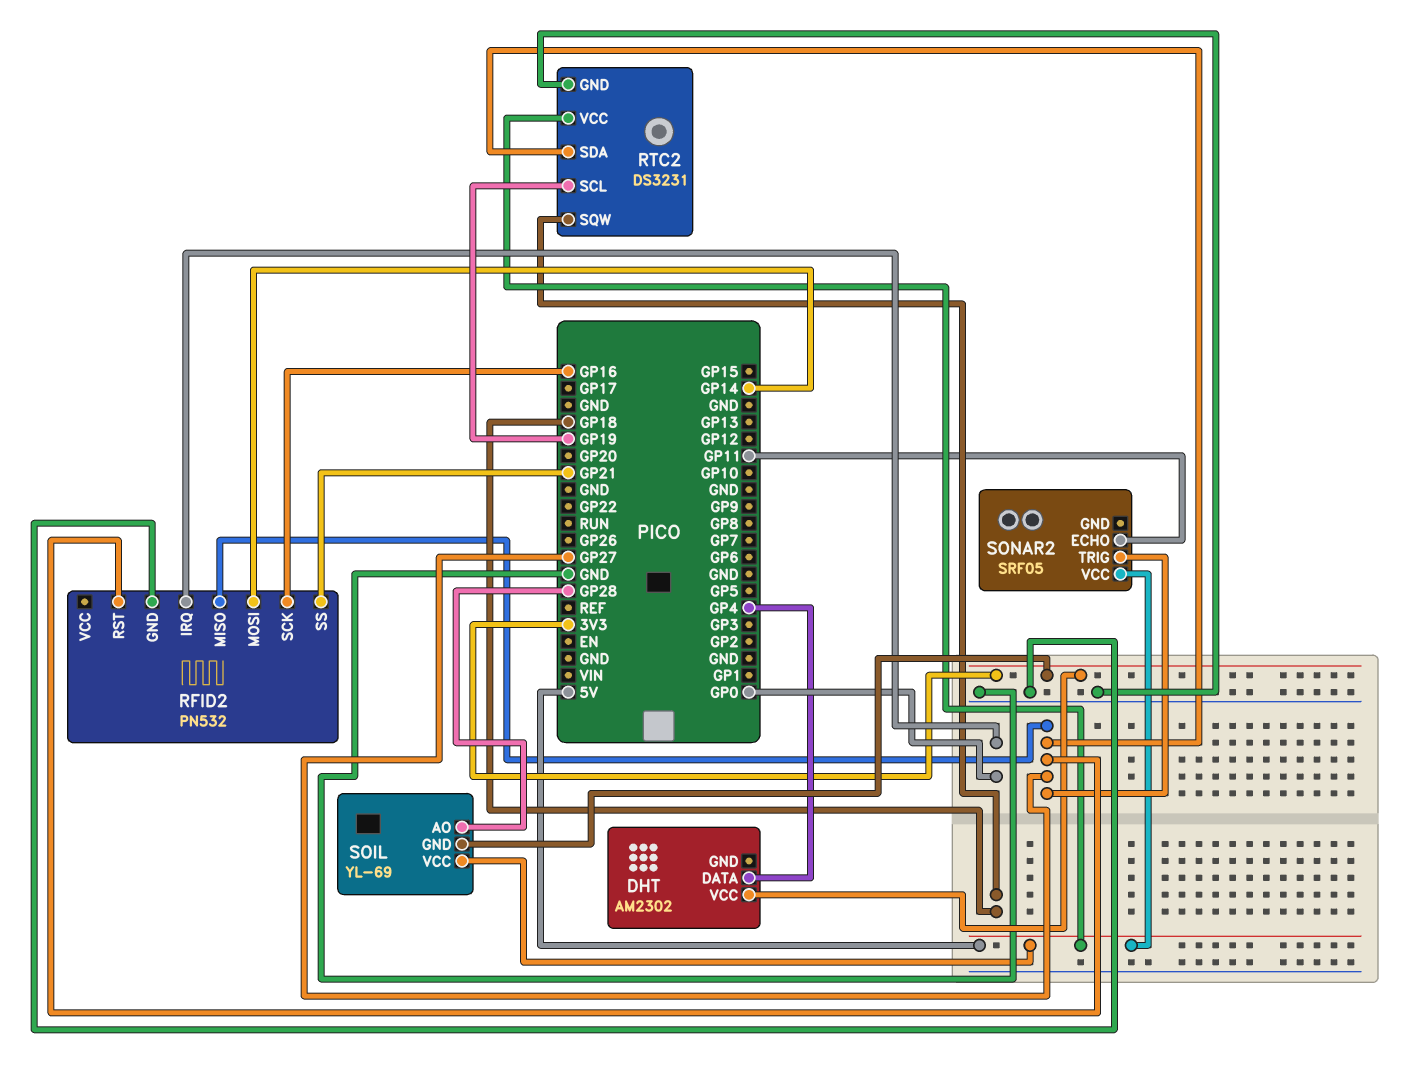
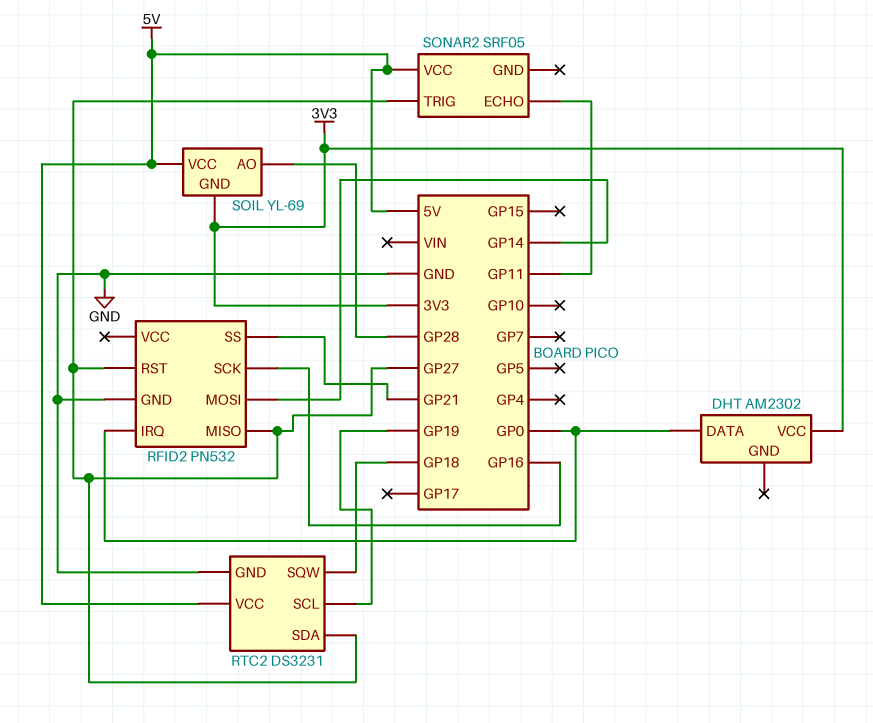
DHT pin DATA: GP4 -> GP0

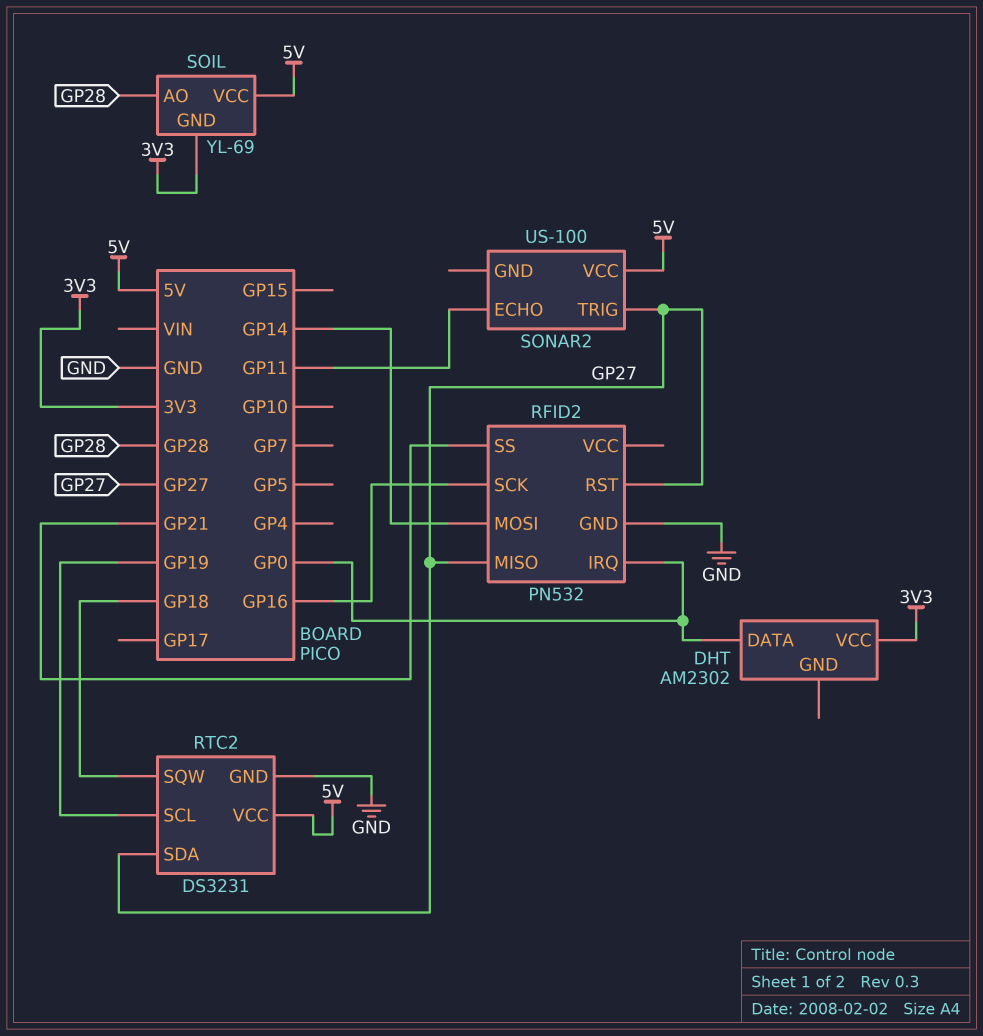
SONAR2: SRF05 -> US-100

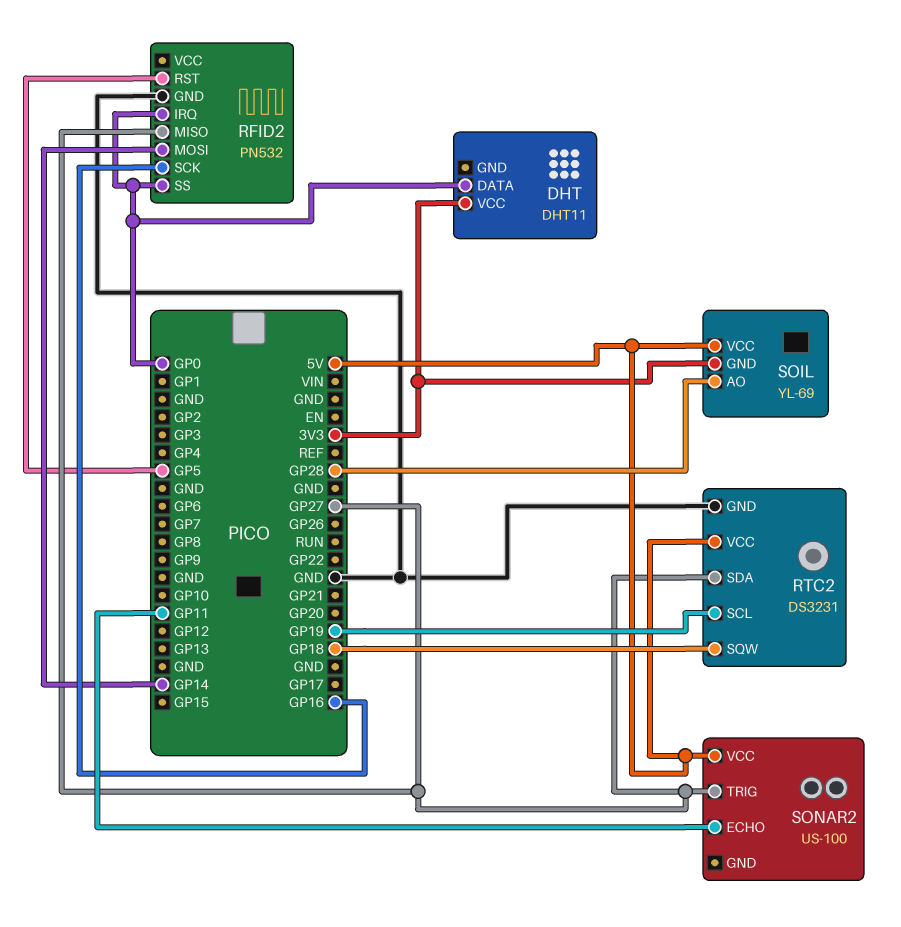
DHT: AM2302 -> DHT11
RFID2 pin RST: GP27 -> GP5
RFID2 pin SS: GP21 -> GP0

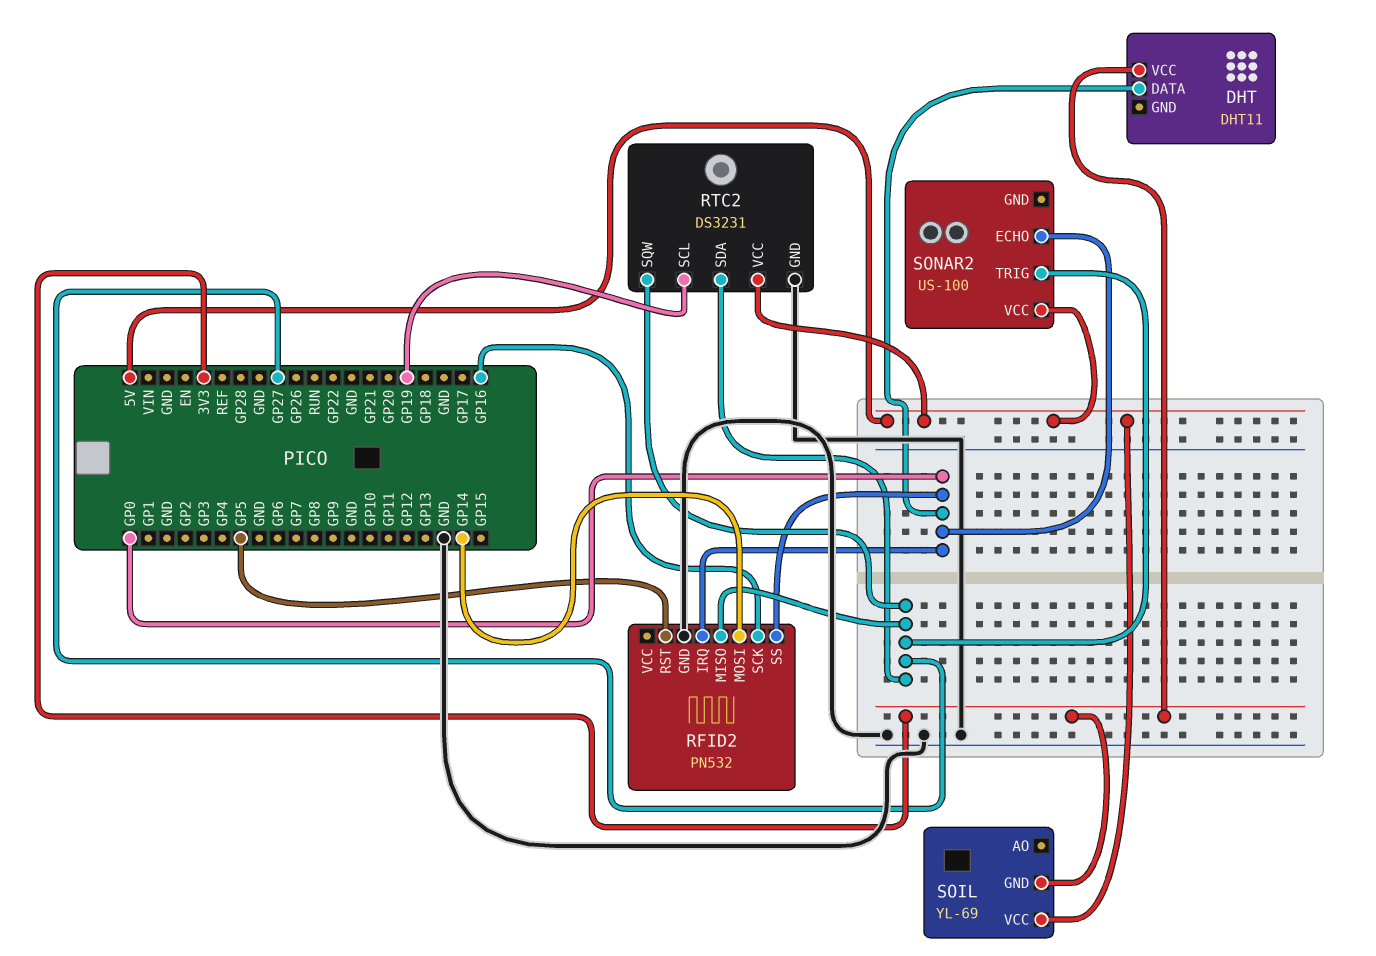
RTC2 pin SQW: GP18 -> GP27
SOIL pin AO: GP28 -> none
SONAR2 pin ECHO: GP11 -> GP0

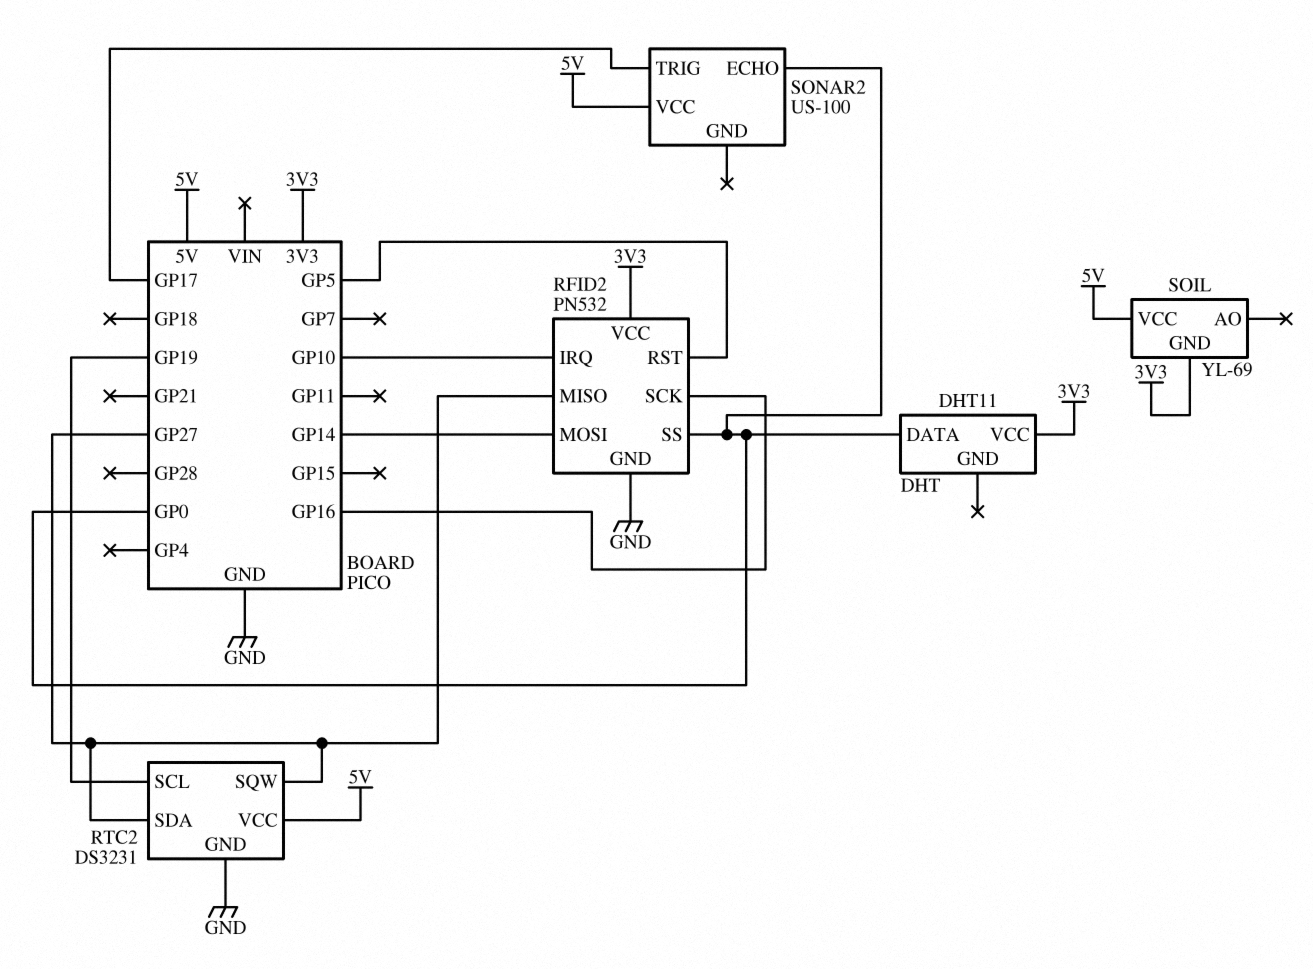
RFID2 pin IRQ: GP0 -> GP10
RFID2 pin VCC: none -> 3V3
SONAR2 pin TRIG: GP27 -> GP17

